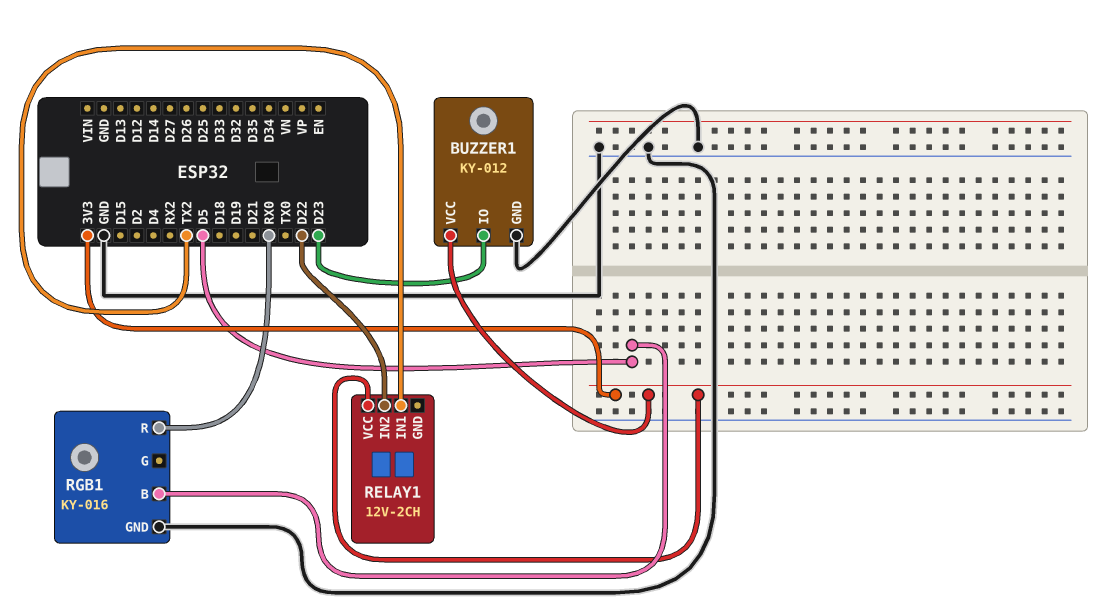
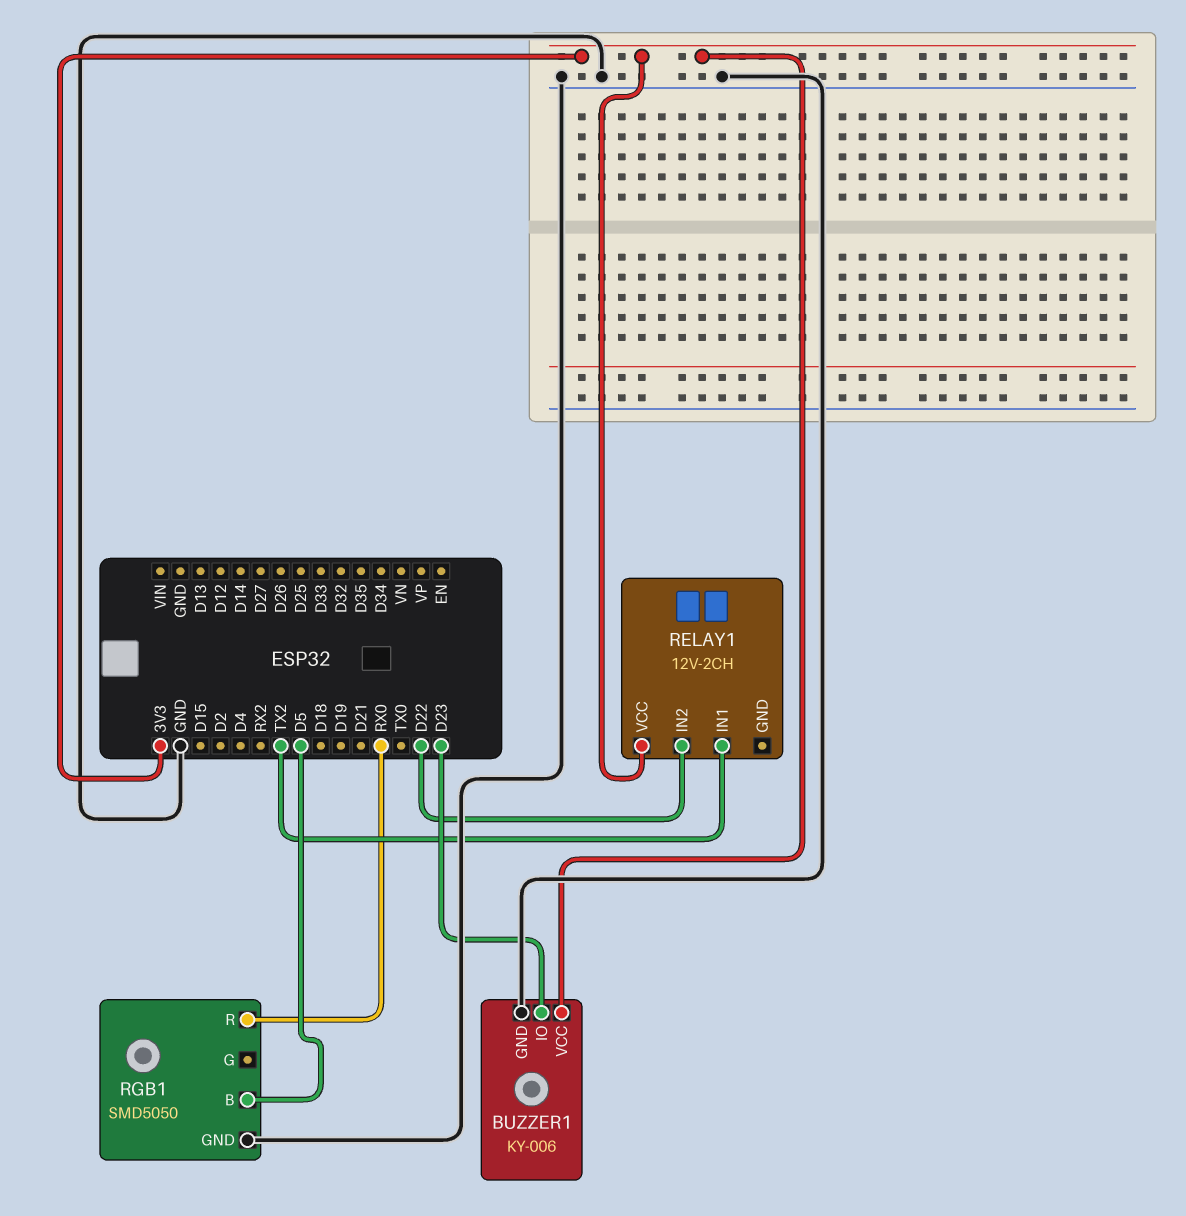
BUZZER1: KY-012 -> KY-006
RGB1: KY-016 -> SMD5050

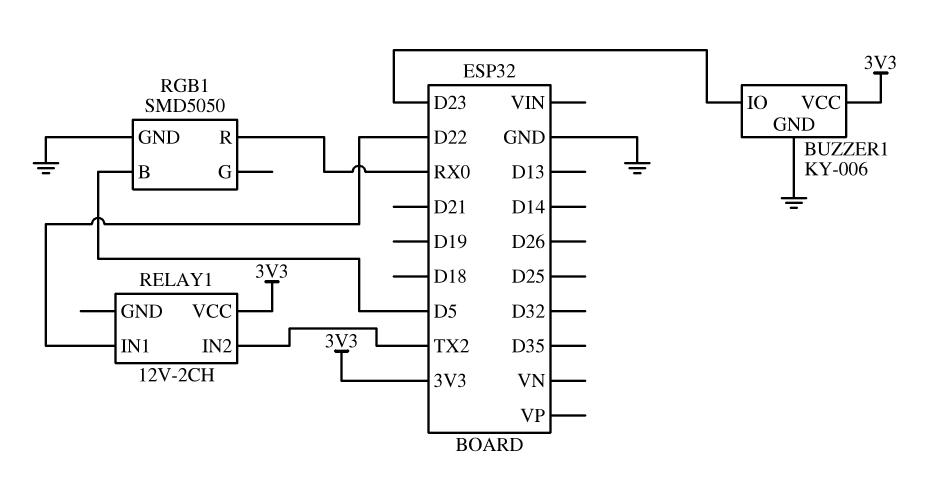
RELAY1 pin IN1: TX2 -> D22
RELAY1 pin IN2: D22 -> TX2

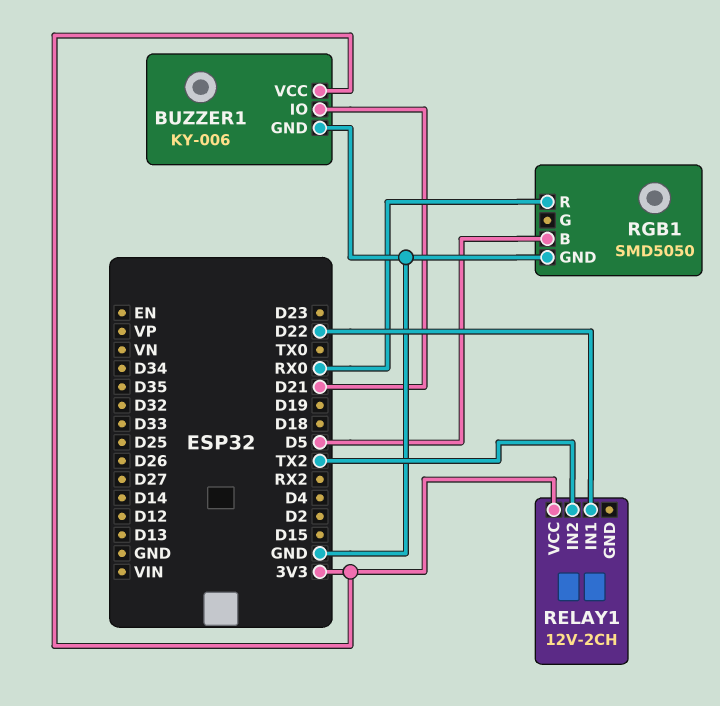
BUZZER1 pin IO: D23 -> D21

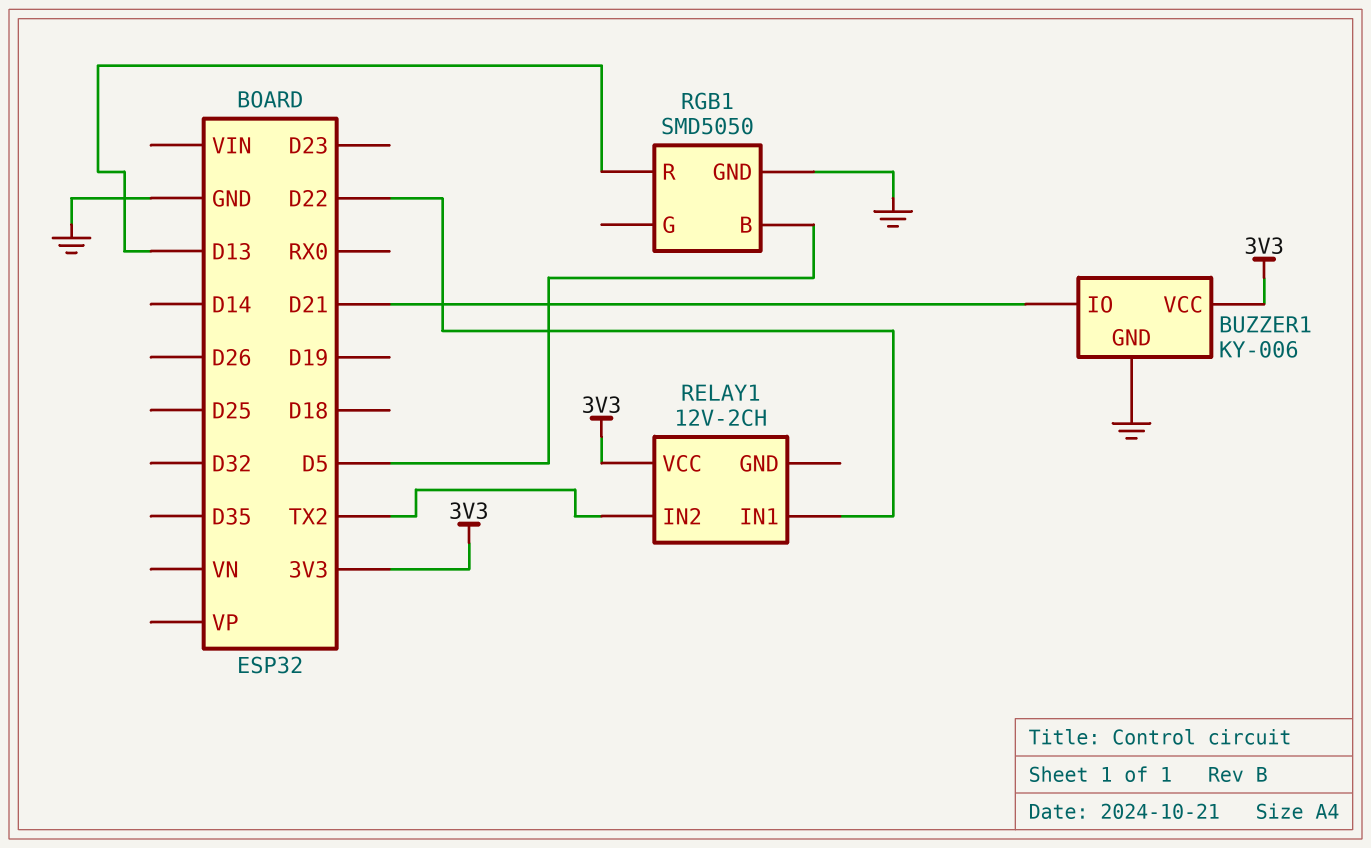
RGB1 pin R: RX0 -> D13

